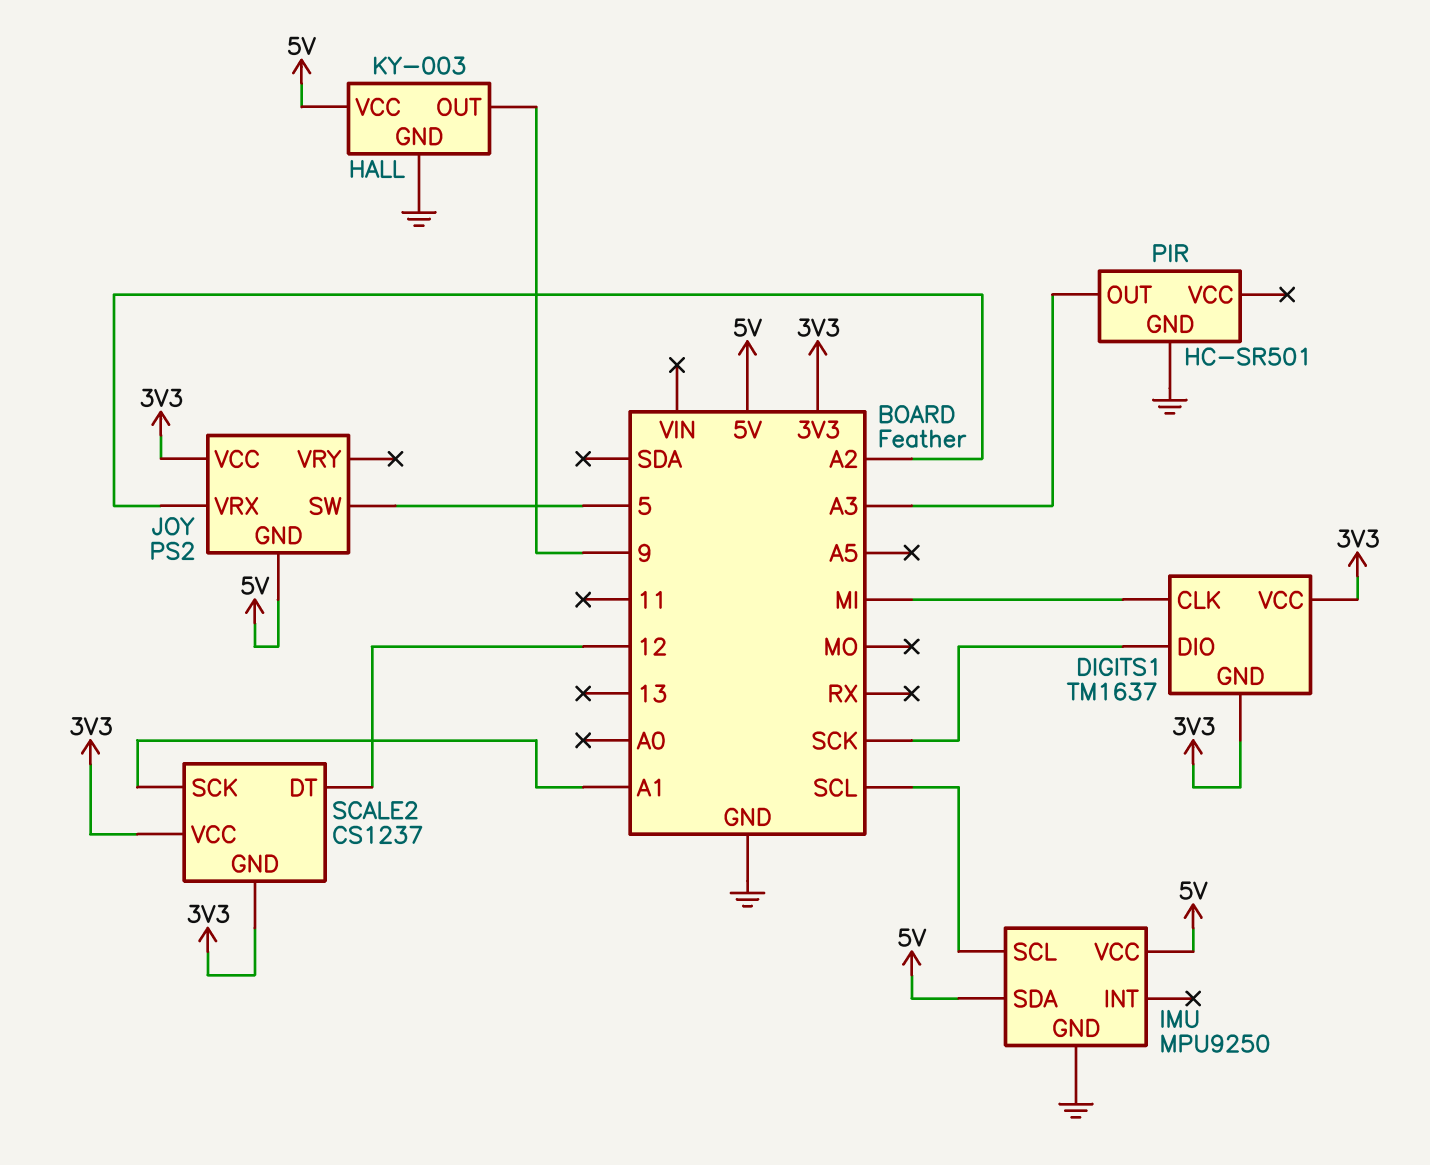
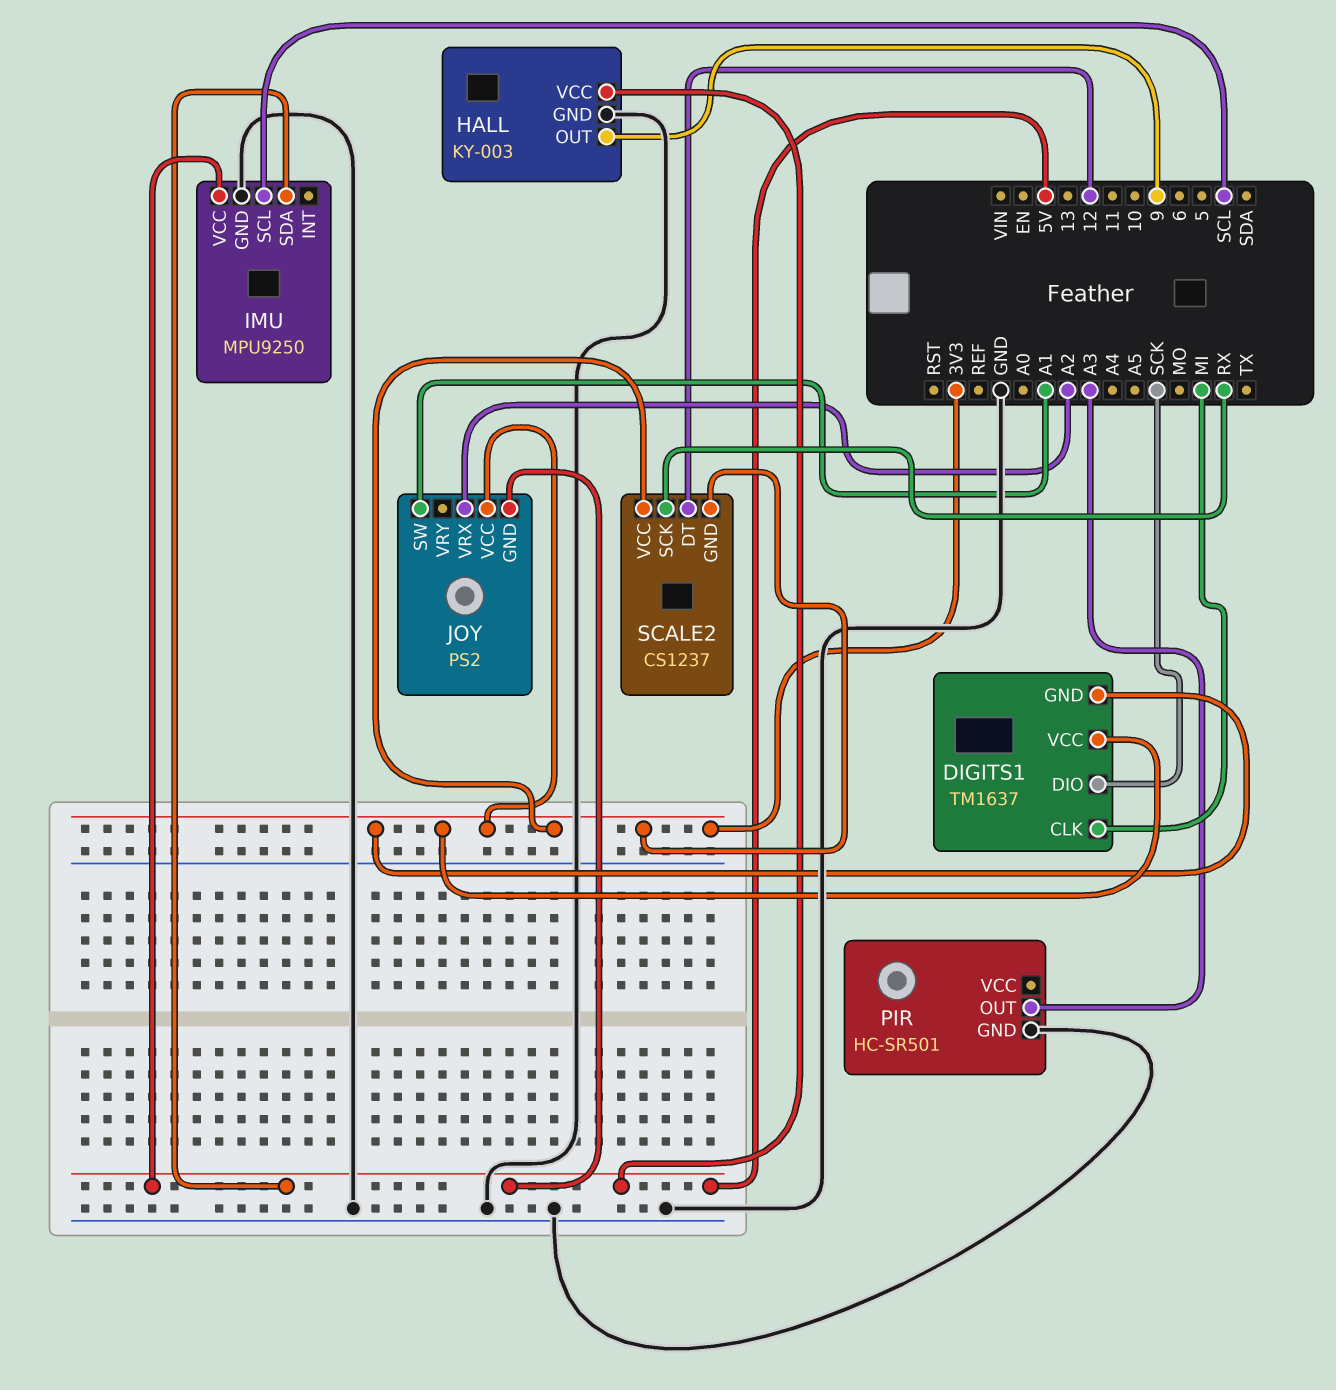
JOY pin SW: 5 -> A1
SCALE2 pin SCK: A1 -> RX

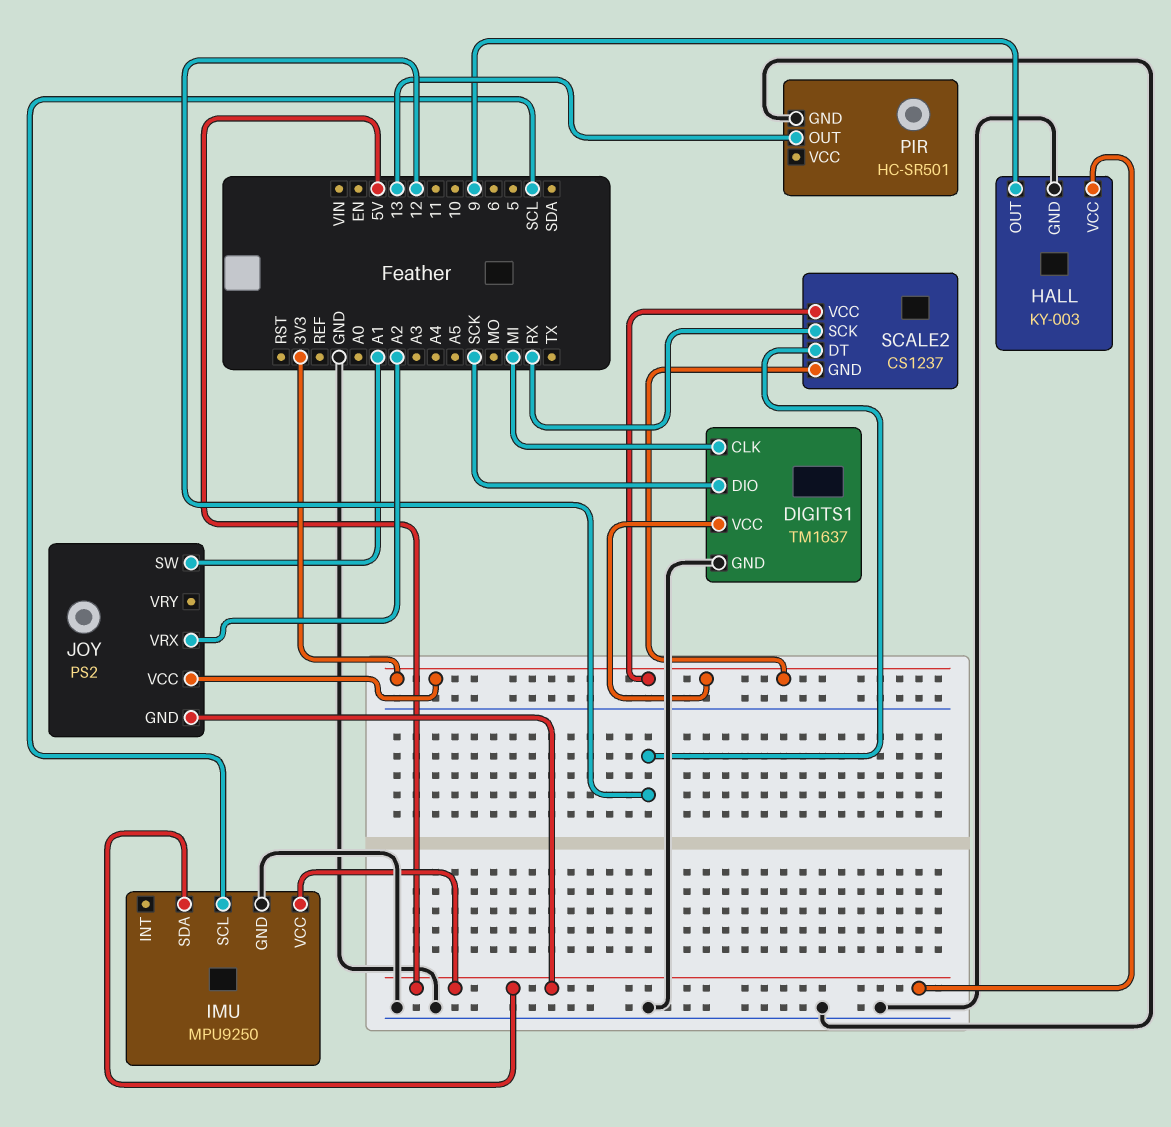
DIGITS1 pin GND: 3V3 -> GND
PIR pin OUT: A3 -> 13

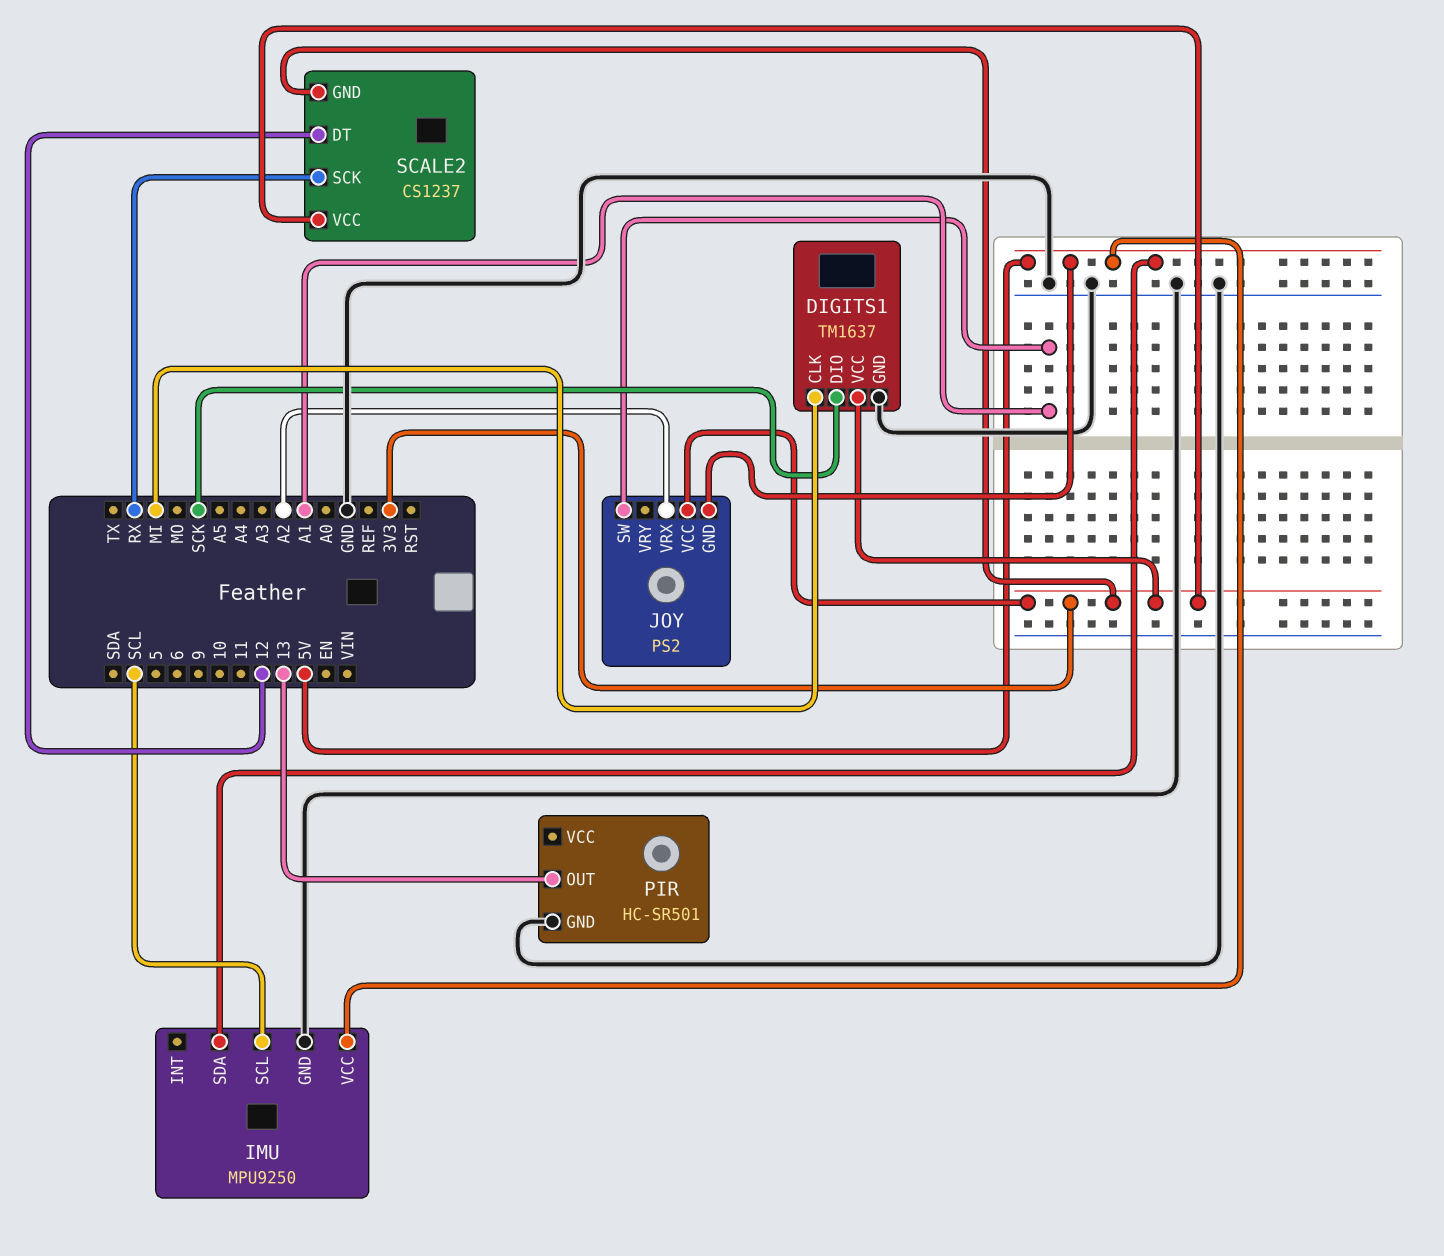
HALL: KY-003 -> none
HALL pin GND: GND -> none
HALL pin OUT: 9 -> none
HALL pin VCC: 5V -> none

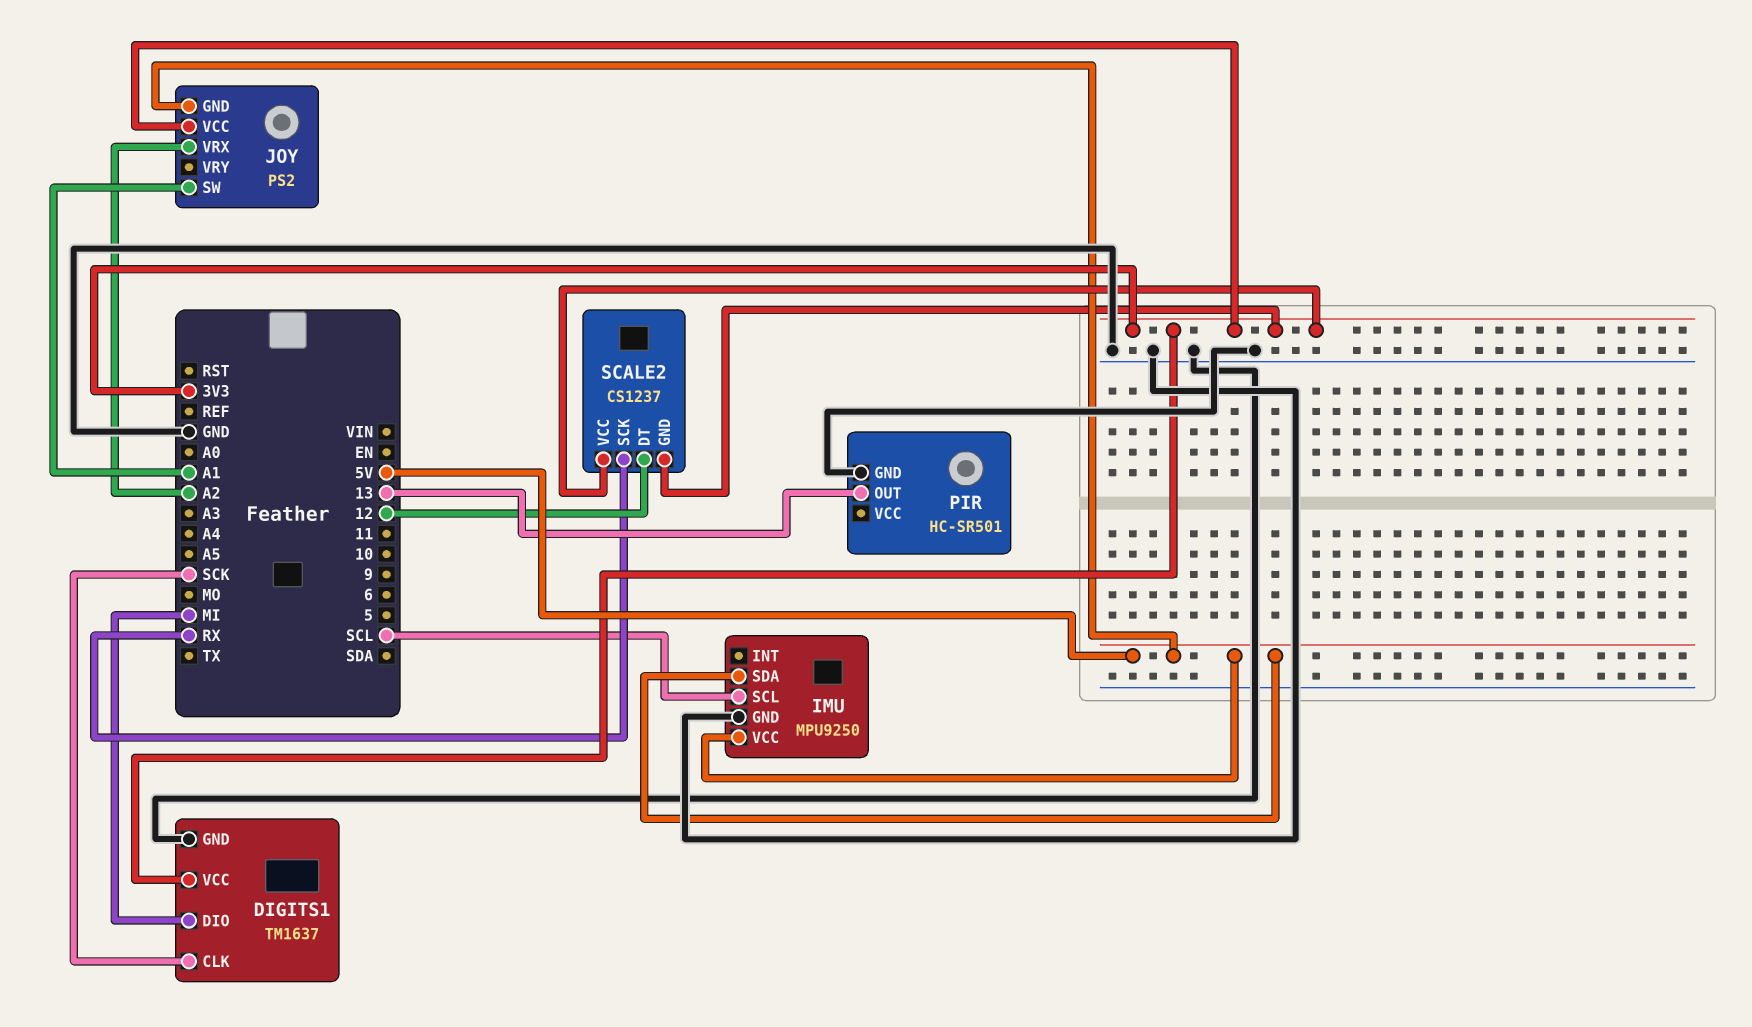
DIGITS1 pin CLK: MI -> SCK
DIGITS1 pin DIO: SCK -> MI

